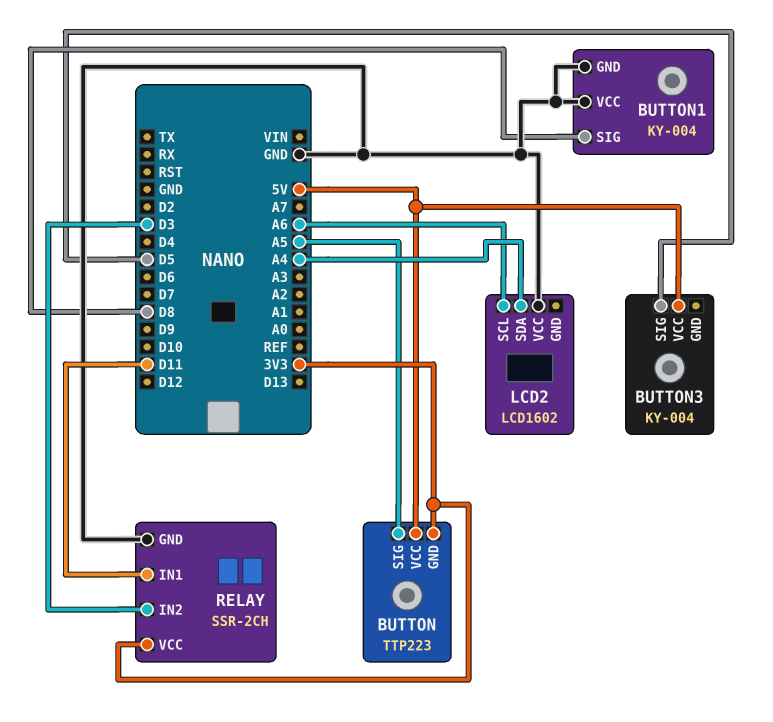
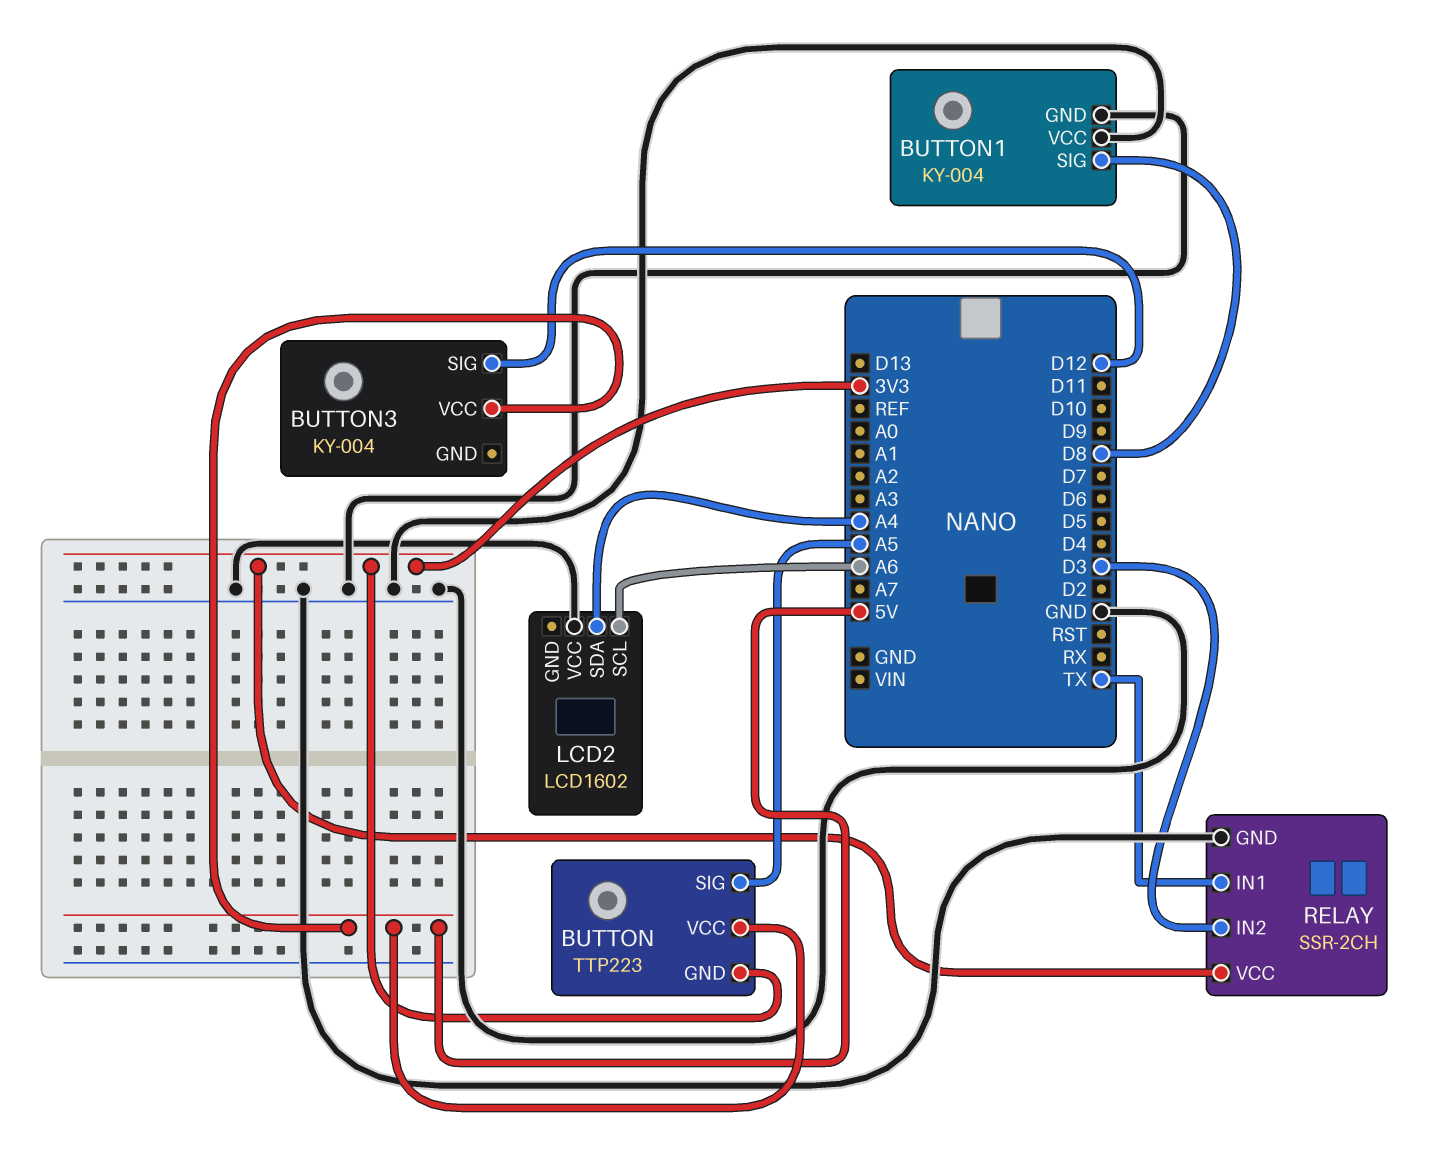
BUTTON3 pin SIG: D5 -> D12
RELAY pin IN1: D11 -> TX

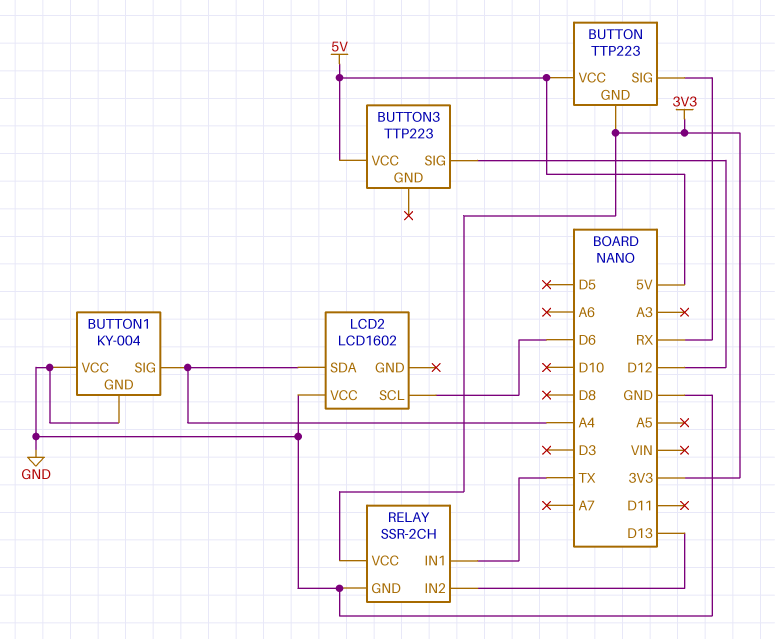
BUTTON pin SIG: A5 -> RX
BUTTON1 pin SIG: D8 -> A4
BUTTON3: KY-004 -> TTP223
LCD2 pin SCL: A6 -> D6
RELAY pin IN2: D3 -> D13

